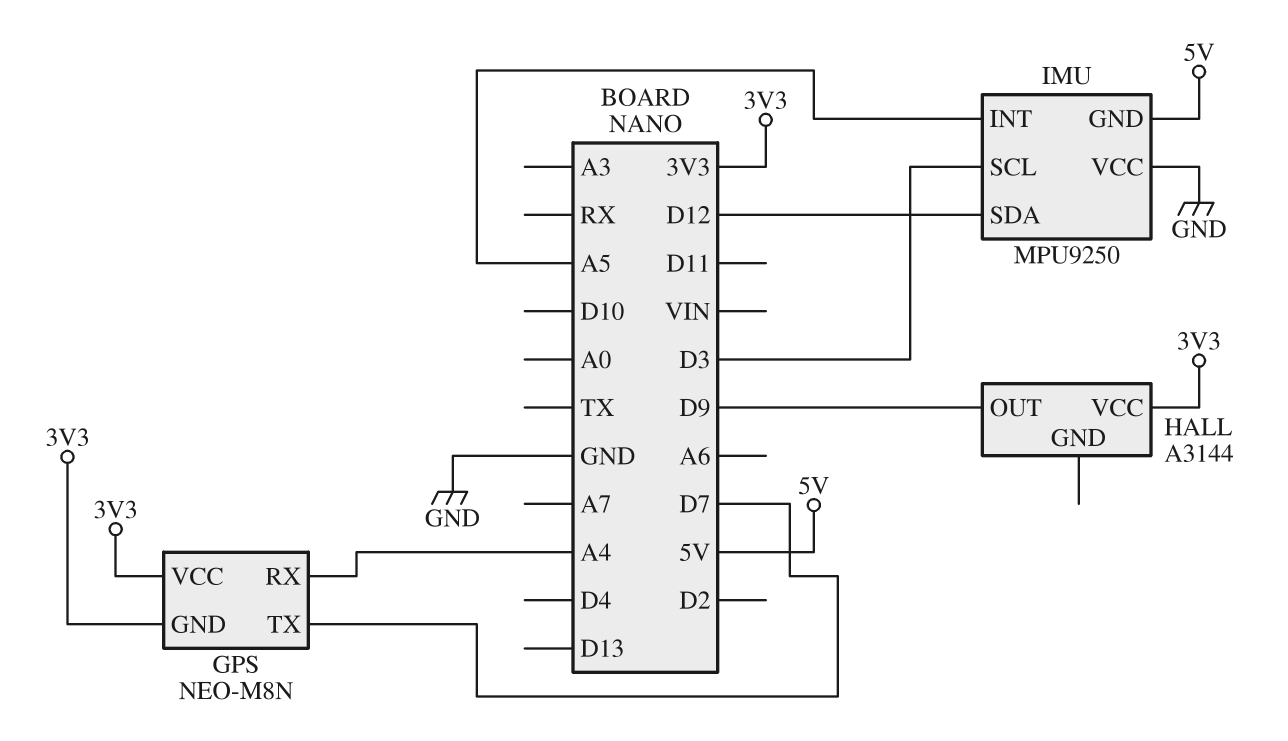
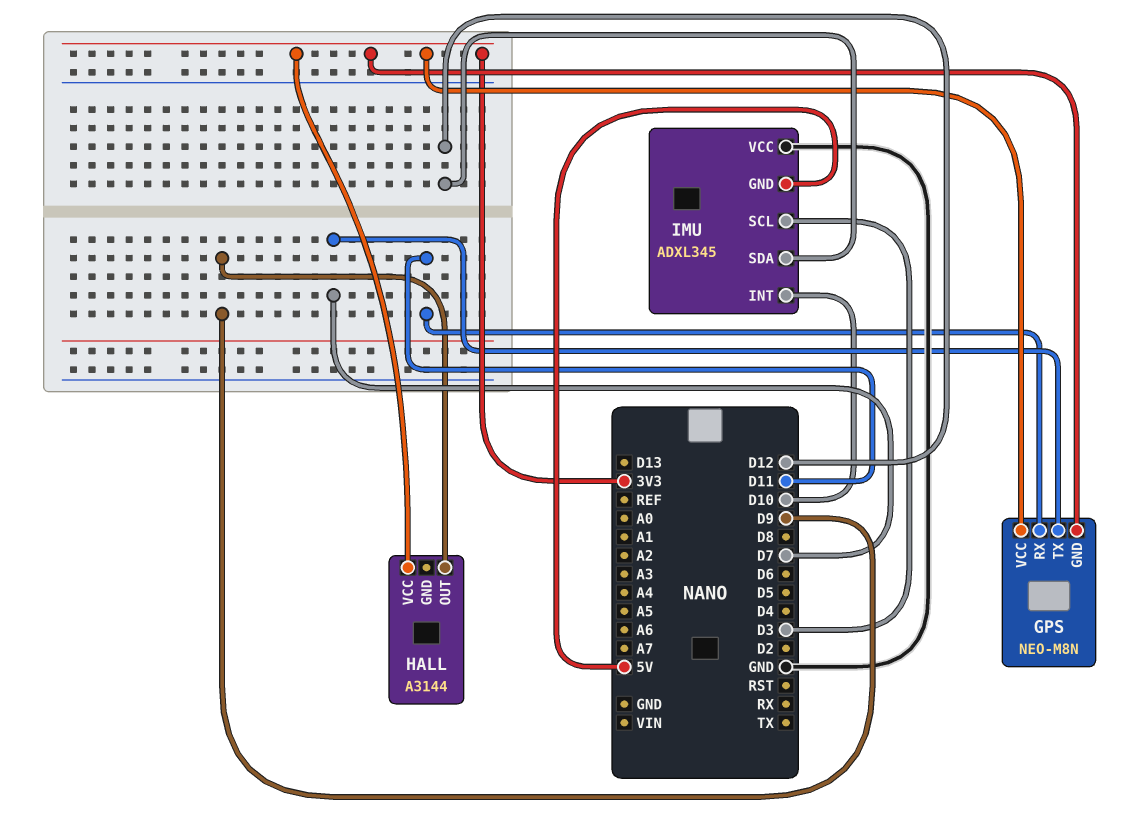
GPS pin RX: A4 -> D11
IMU: MPU9250 -> ADXL345
IMU pin INT: A5 -> D10

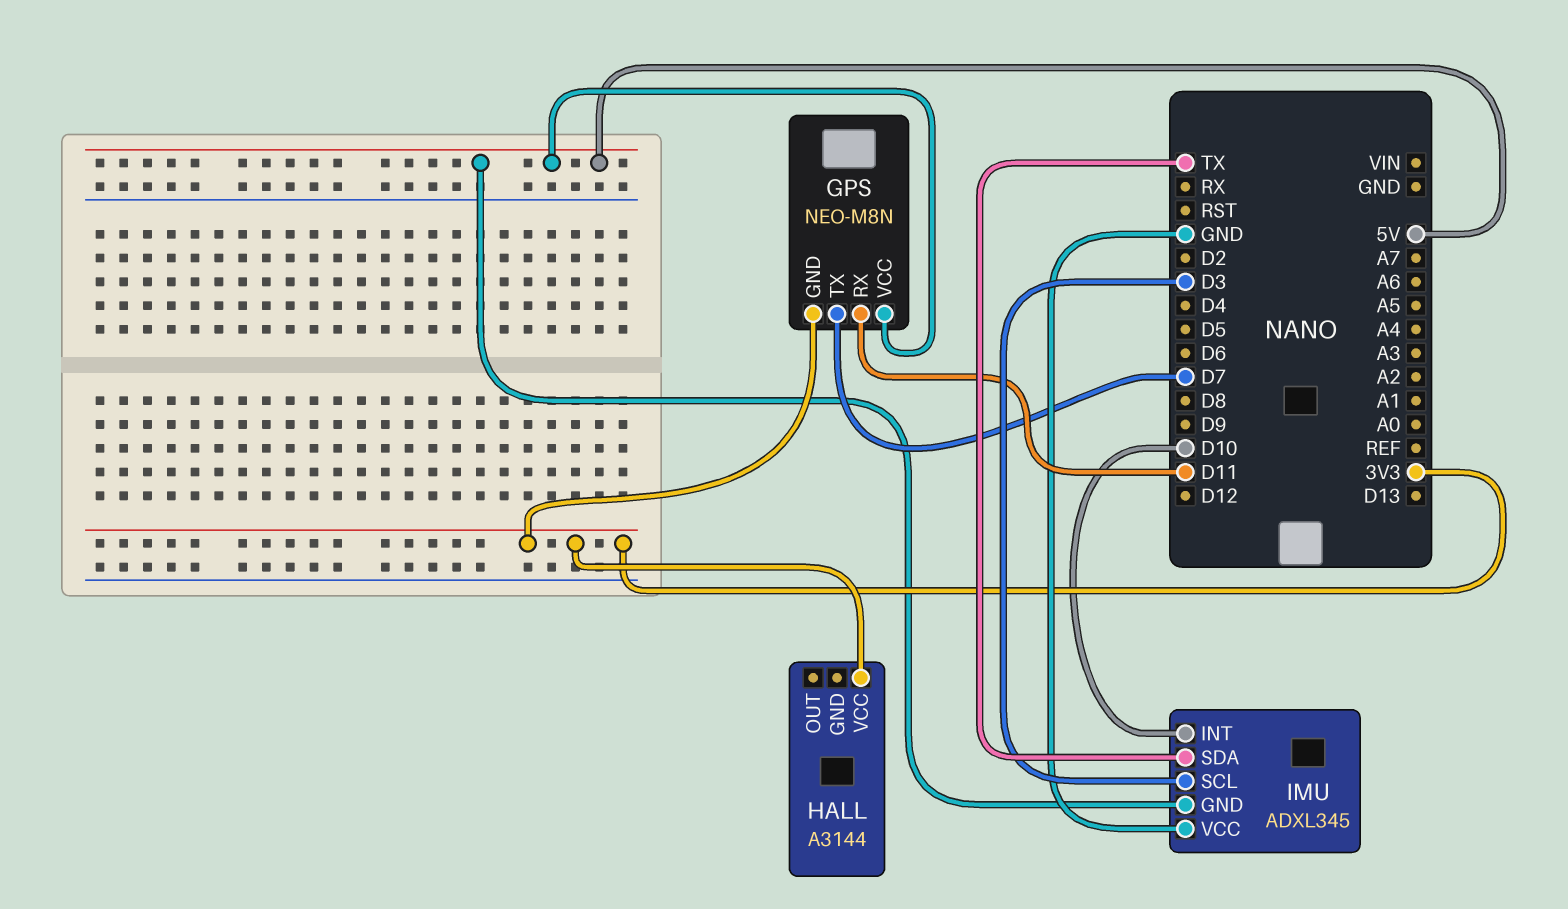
GPS pin VCC: 3V3 -> 5V
HALL pin OUT: D9 -> none
IMU pin SDA: D12 -> TX

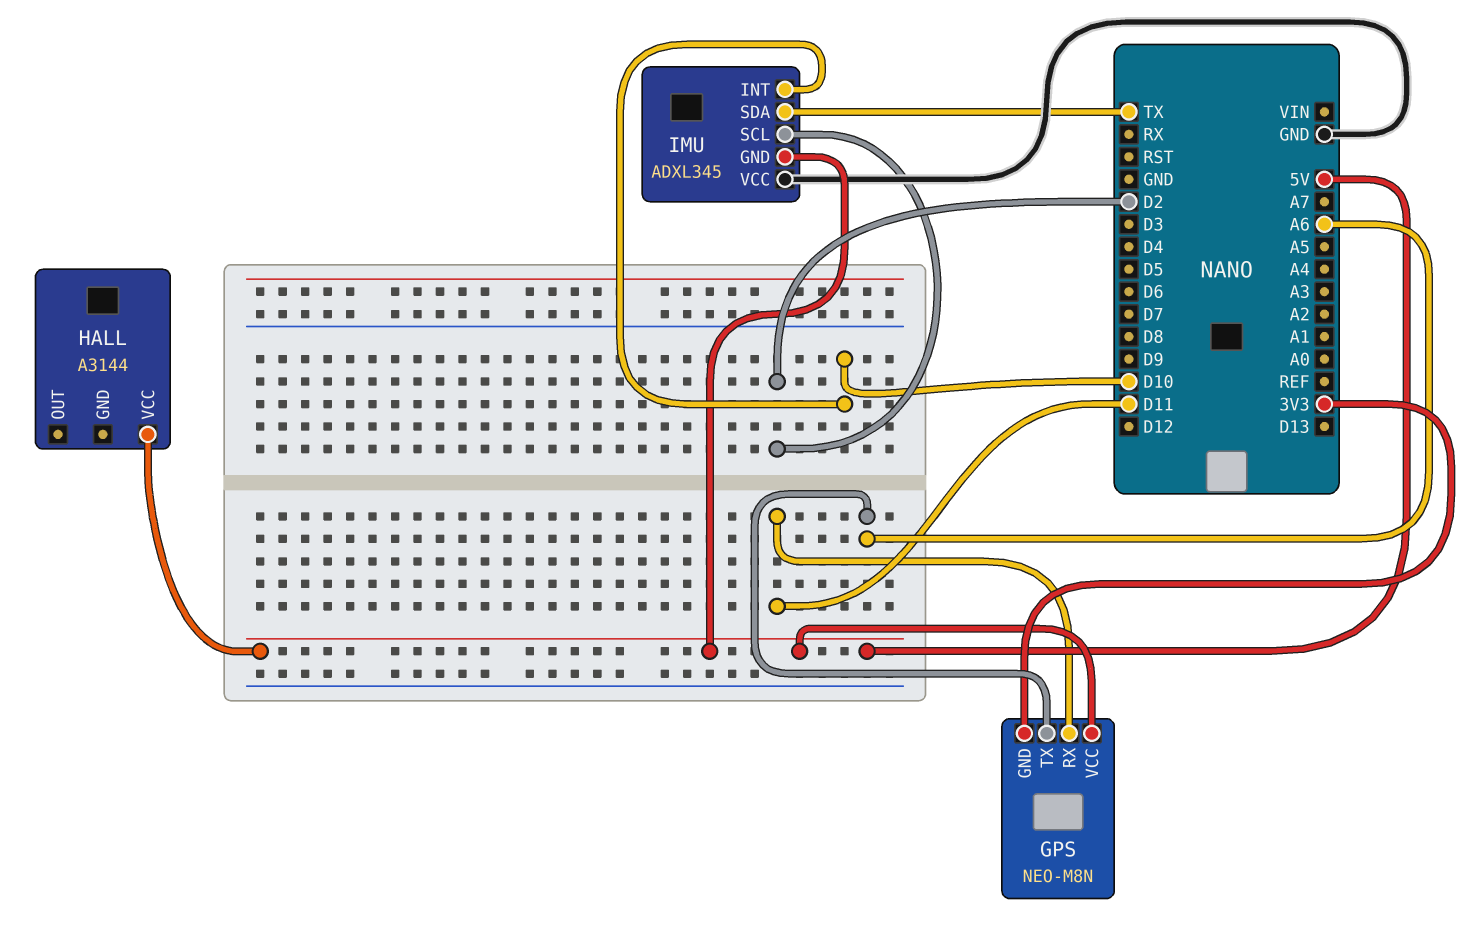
GPS pin TX: D7 -> A6
HALL pin VCC: 3V3 -> 5V
IMU pin SCL: D3 -> D2

